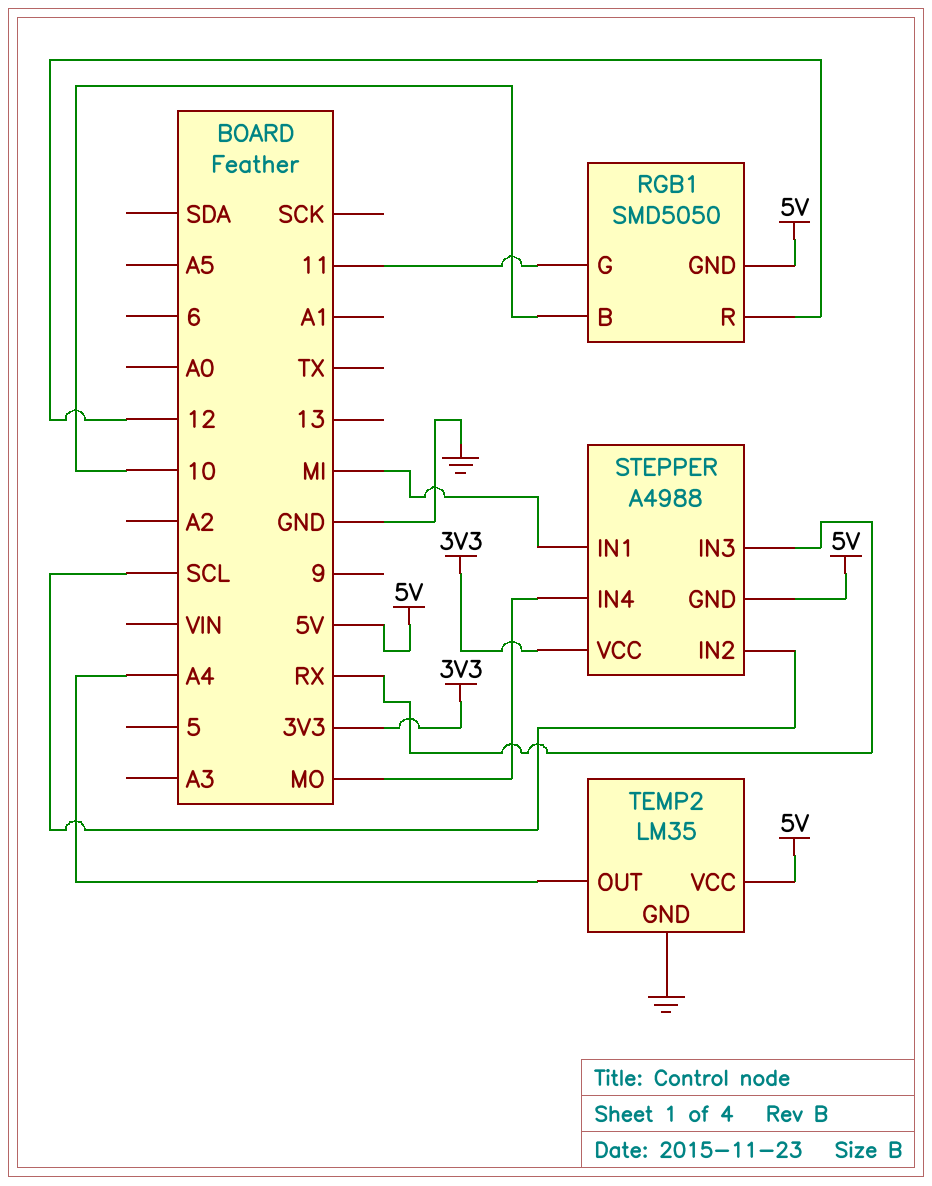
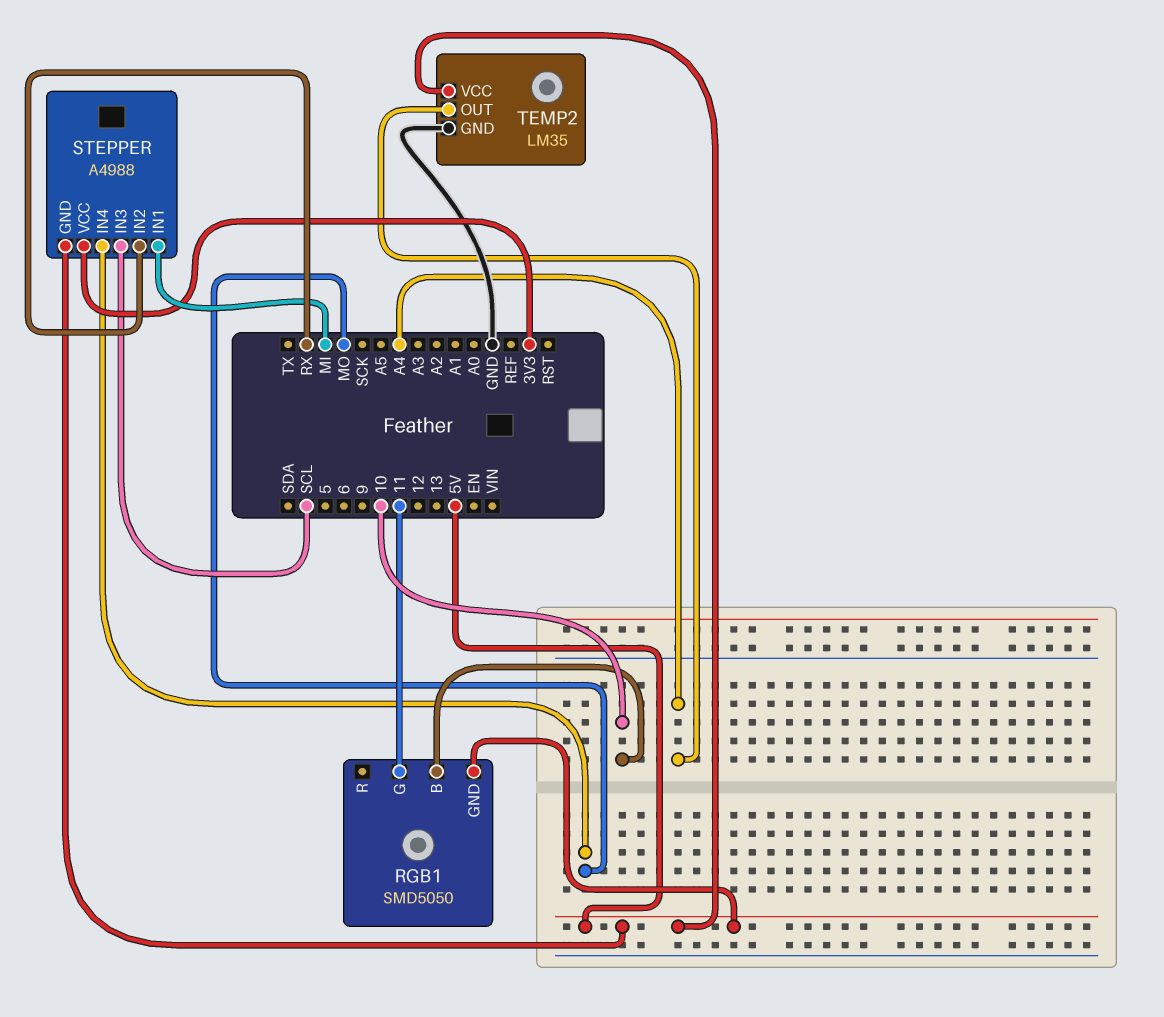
RGB1 pin R: 12 -> none
STEPPER pin IN2: SCL -> RX
STEPPER pin IN3: RX -> SCL

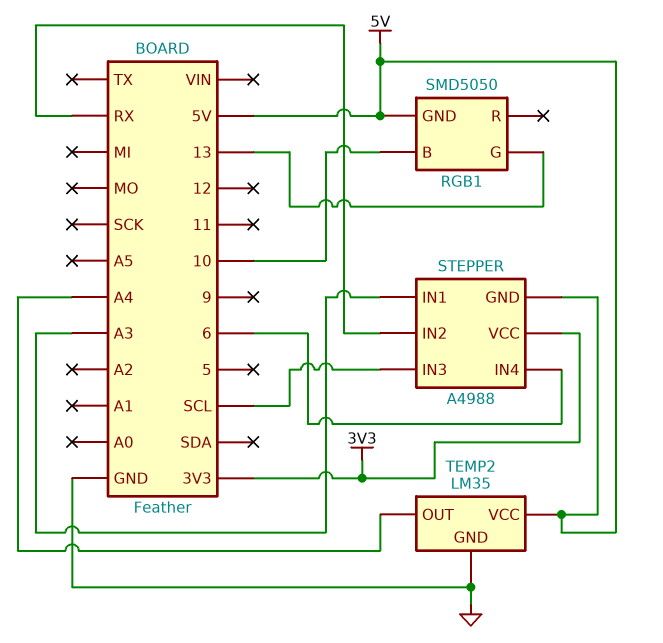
RGB1 pin G: 11 -> 13
STEPPER pin IN1: MI -> A3
STEPPER pin IN4: MO -> 6

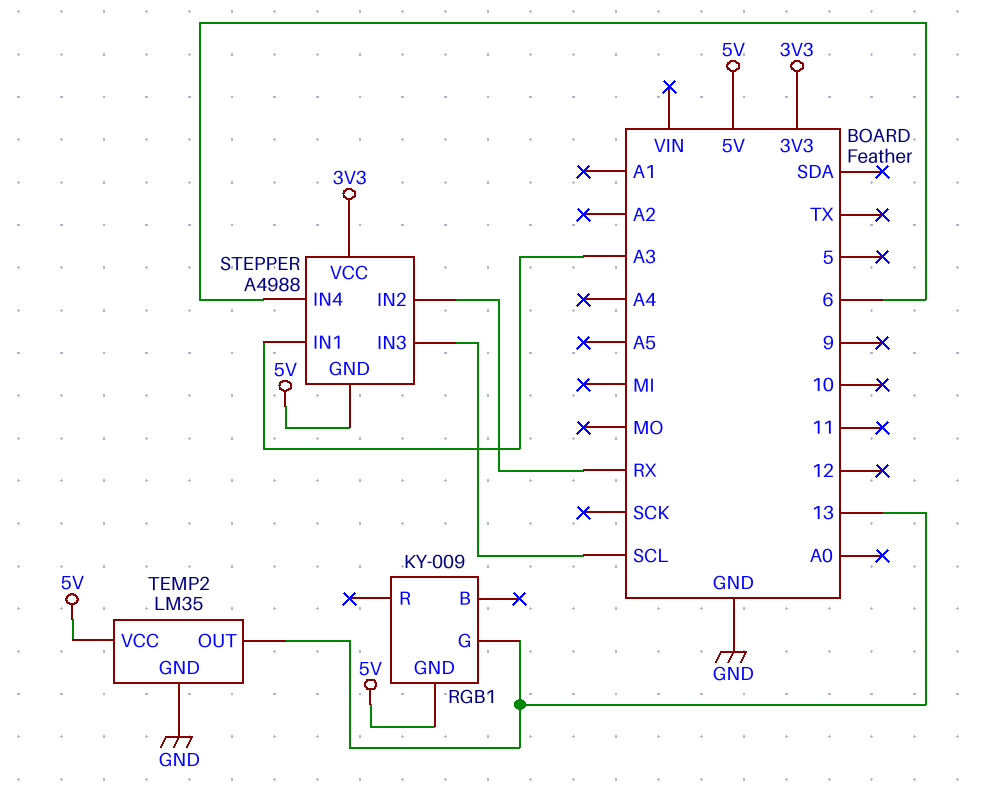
RGB1: SMD5050 -> KY-009
RGB1 pin B: 10 -> none
TEMP2 pin OUT: A4 -> 13

